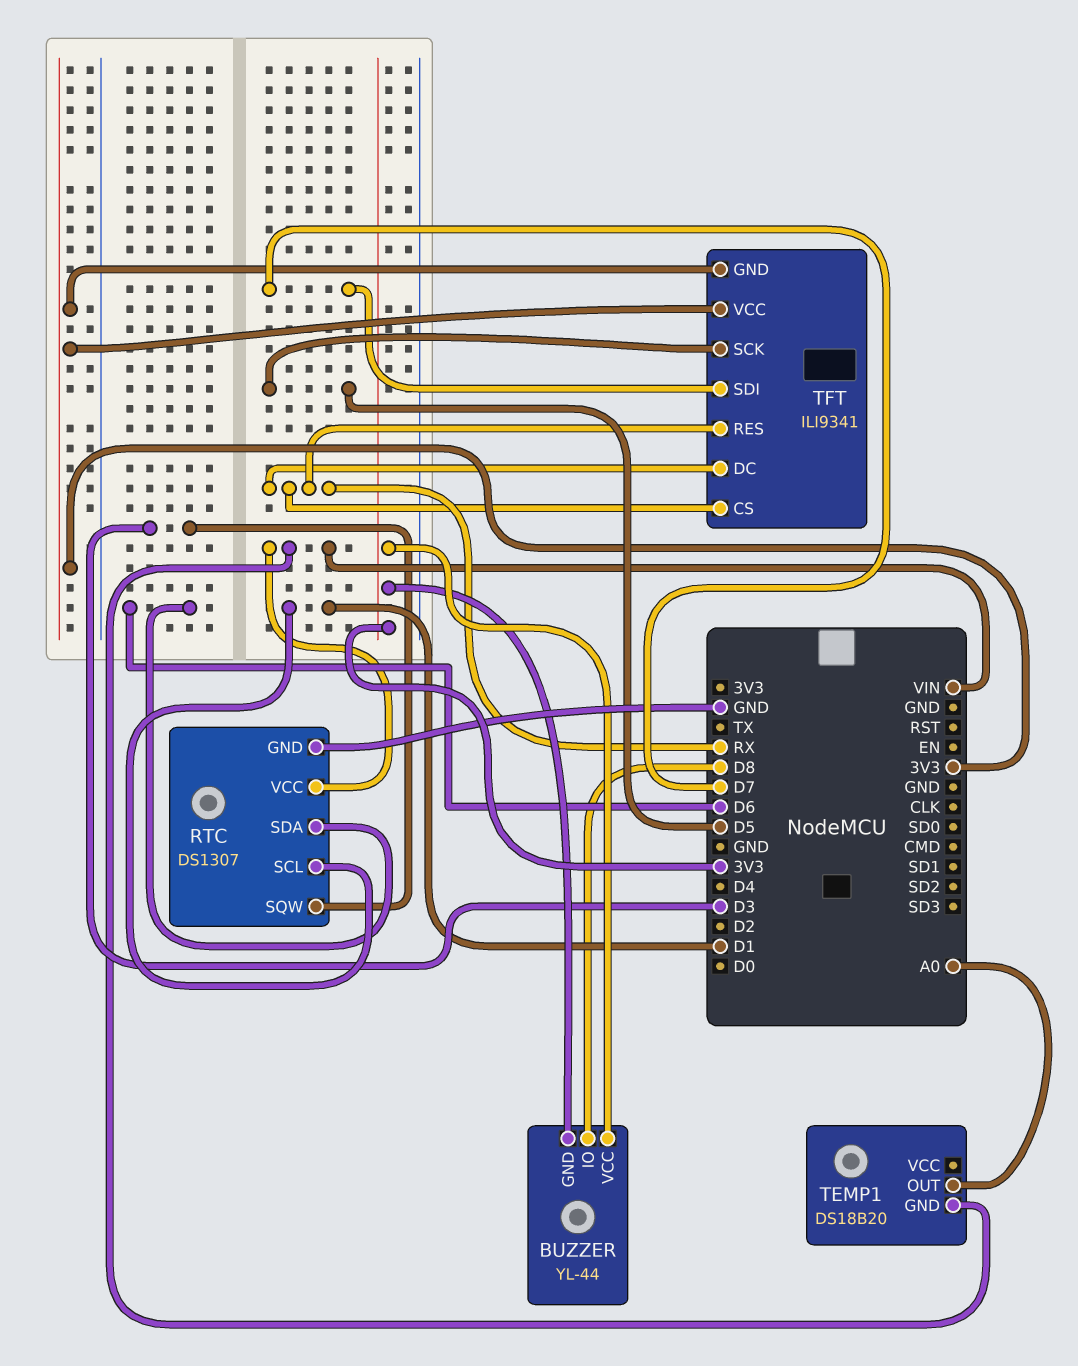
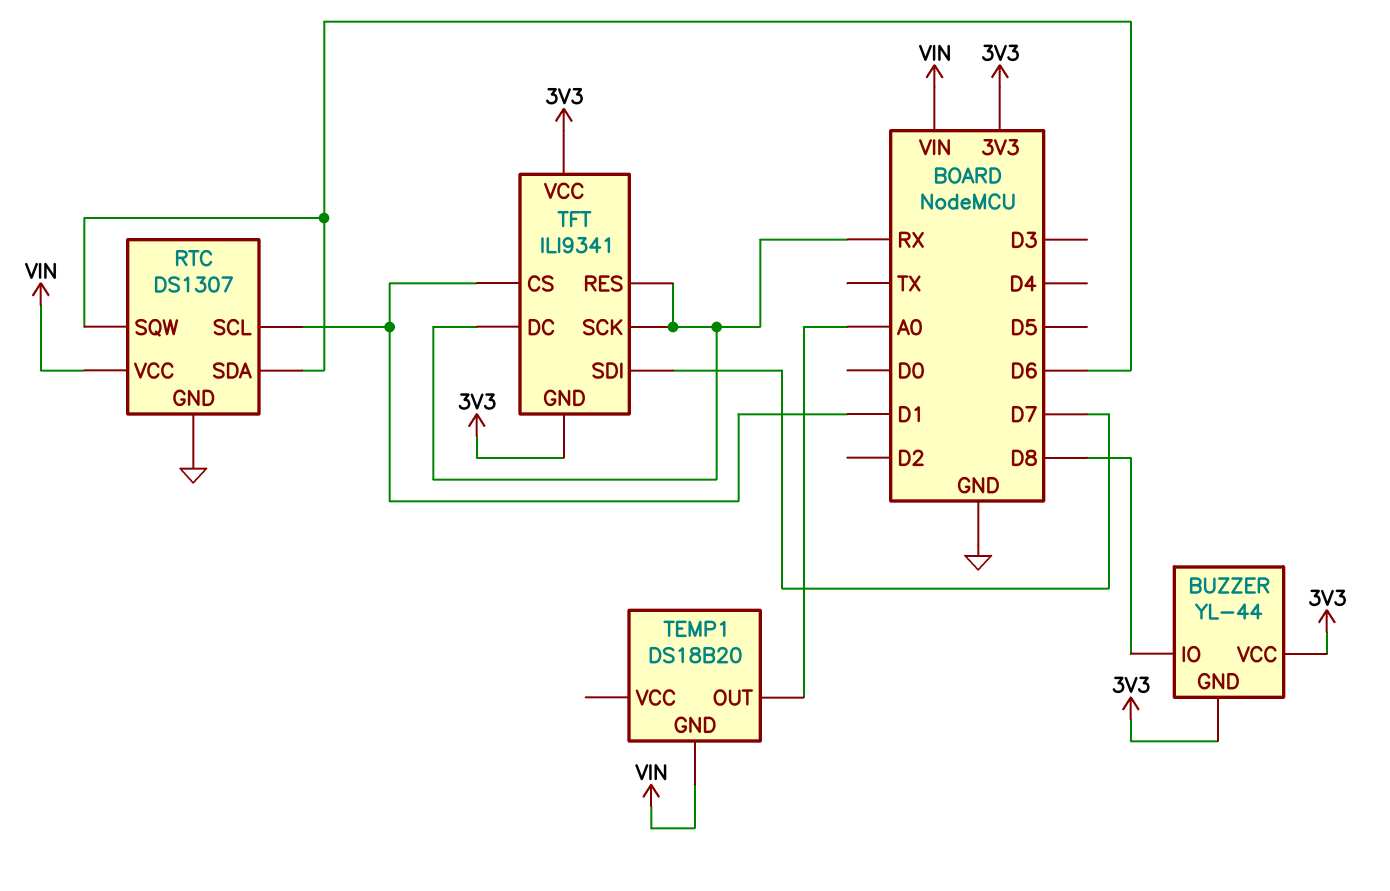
RTC pin SQW: D3 -> D6
TFT pin CS: RX -> D1
TFT pin SCK: D5 -> RX

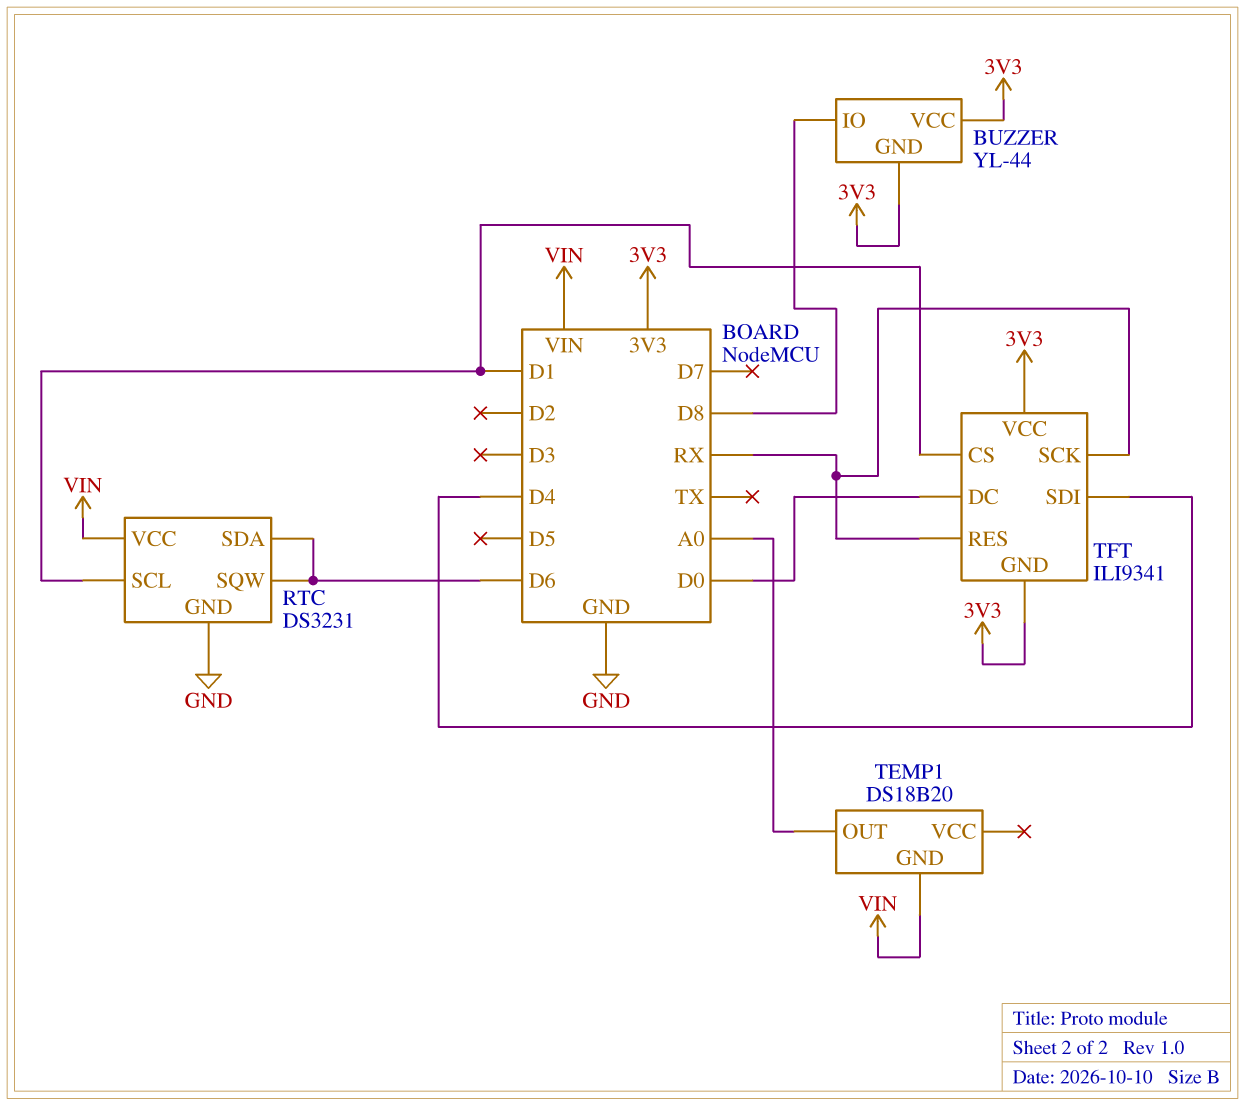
RTC: DS1307 -> DS3231
TFT pin DC: RX -> D0
TFT pin SDI: D7 -> D4

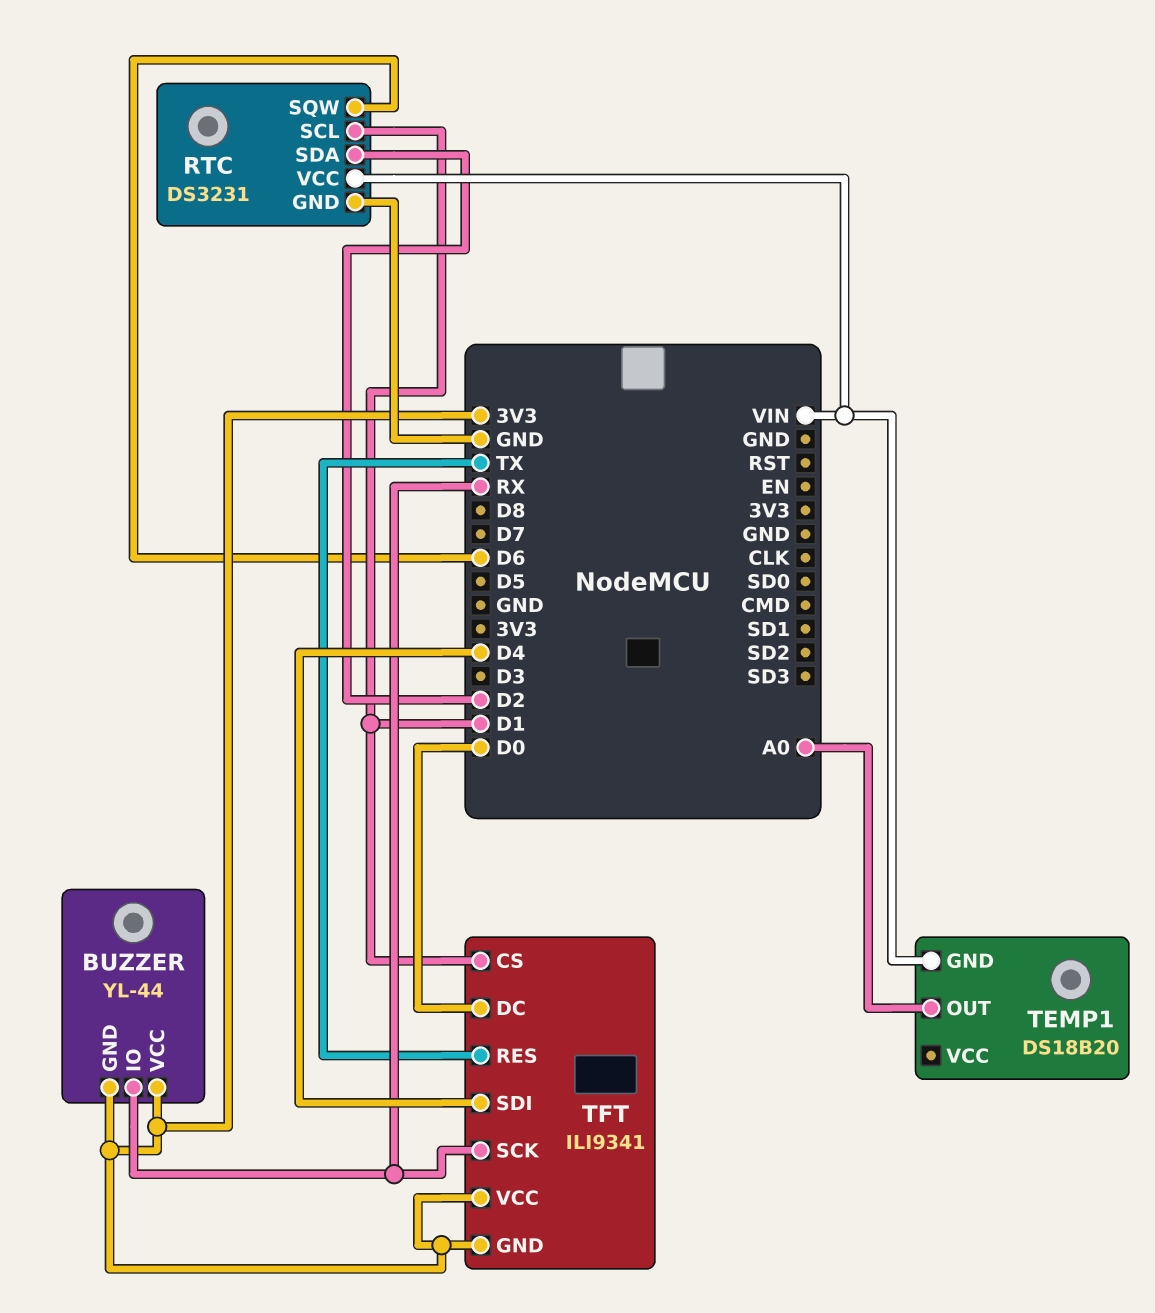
BUZZER pin IO: D8 -> RX
RTC pin SDA: D6 -> D2
TFT pin RES: RX -> TX

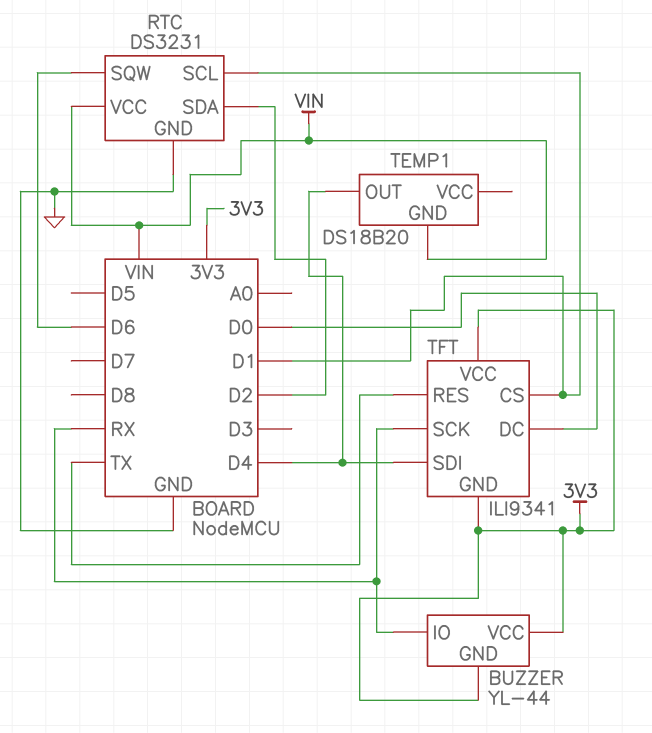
TEMP1 pin OUT: A0 -> D4

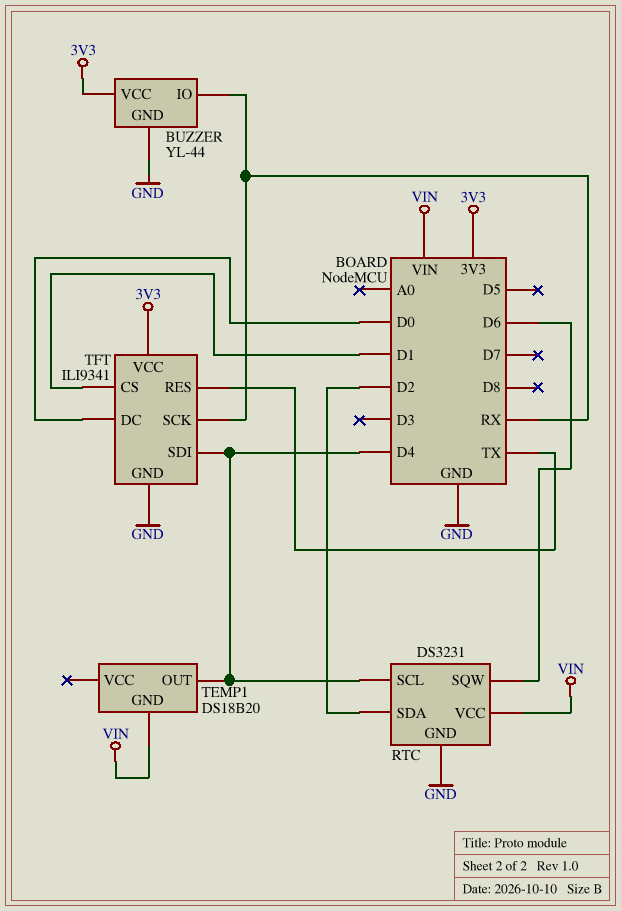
BUZZER pin GND: 3V3 -> GND
RTC pin SCL: D1 -> D4
TFT pin GND: 3V3 -> GND

